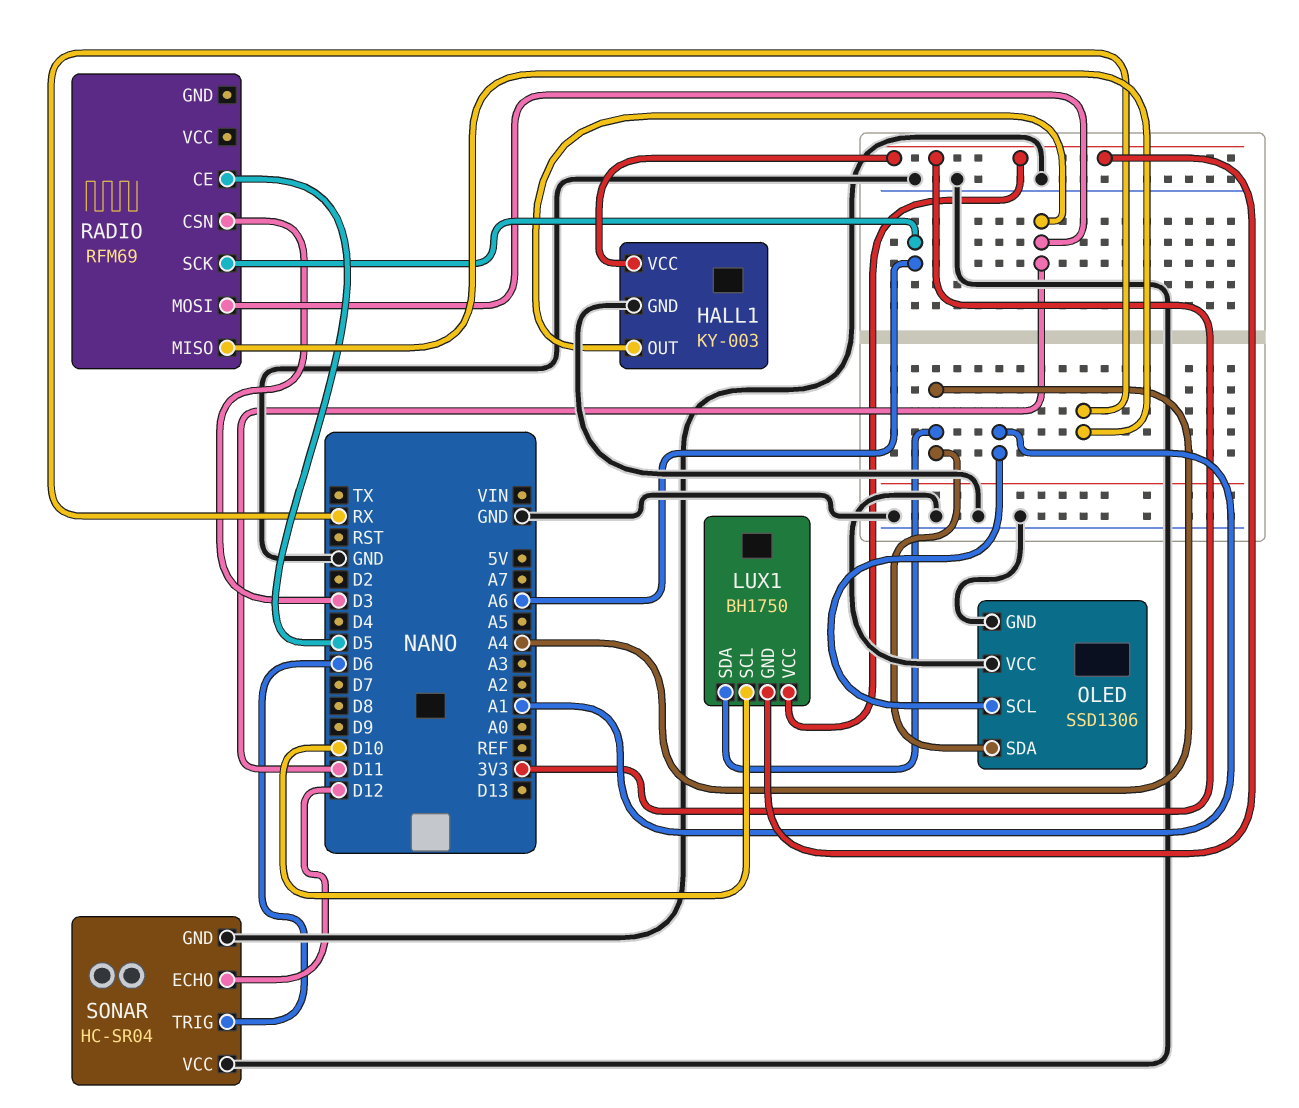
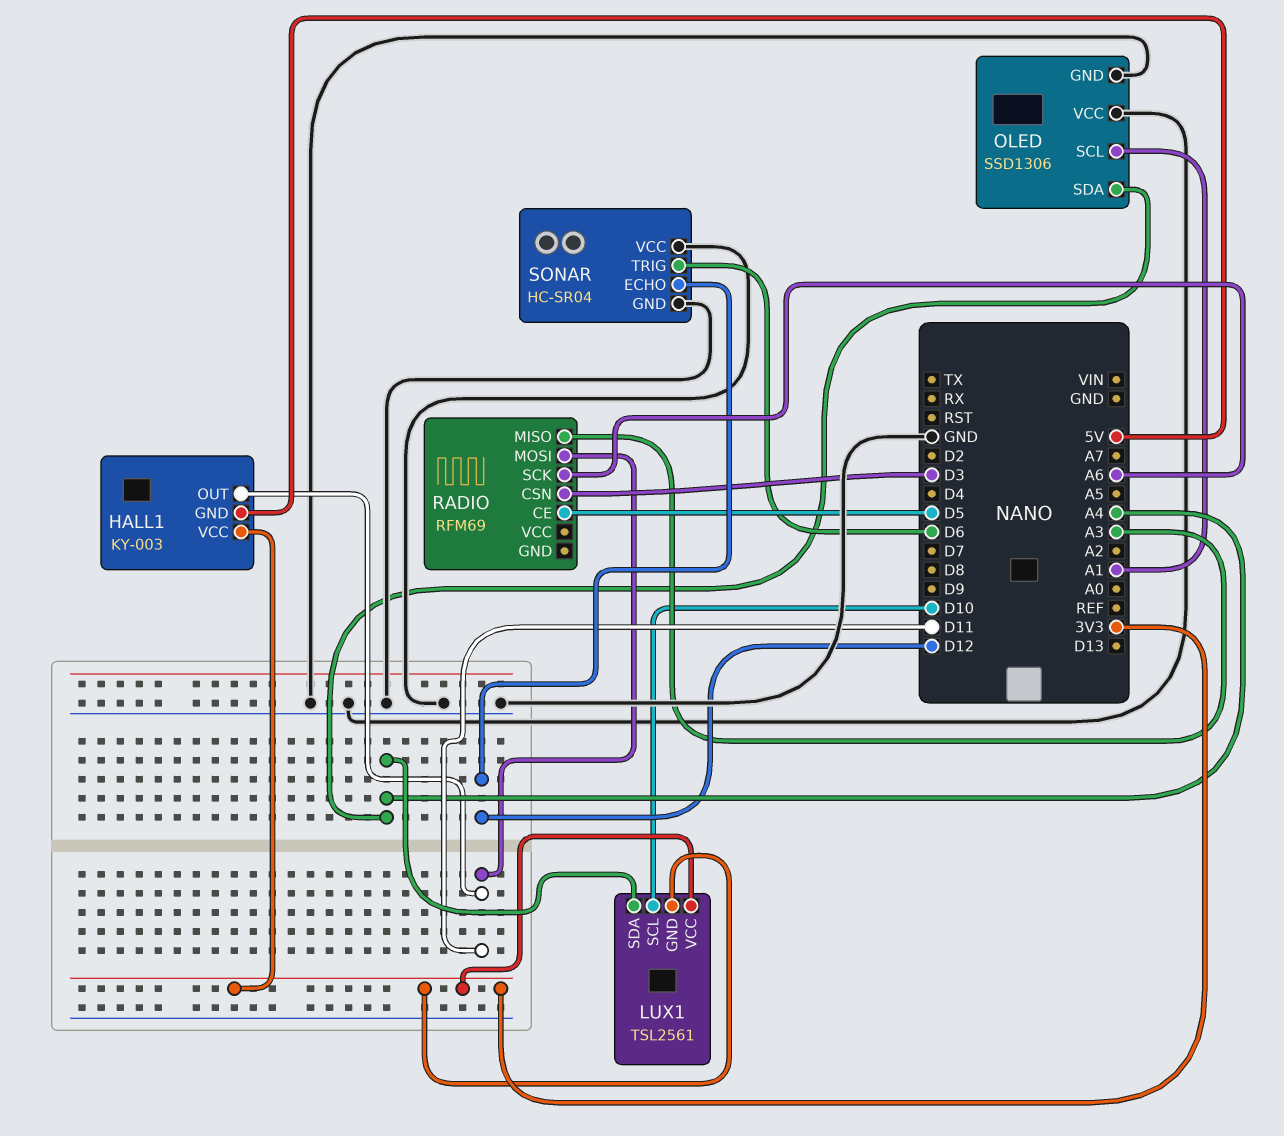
HALL1 pin GND: GND -> 5V
LUX1: BH1750 -> TSL2561
RADIO pin MISO: RX -> A3

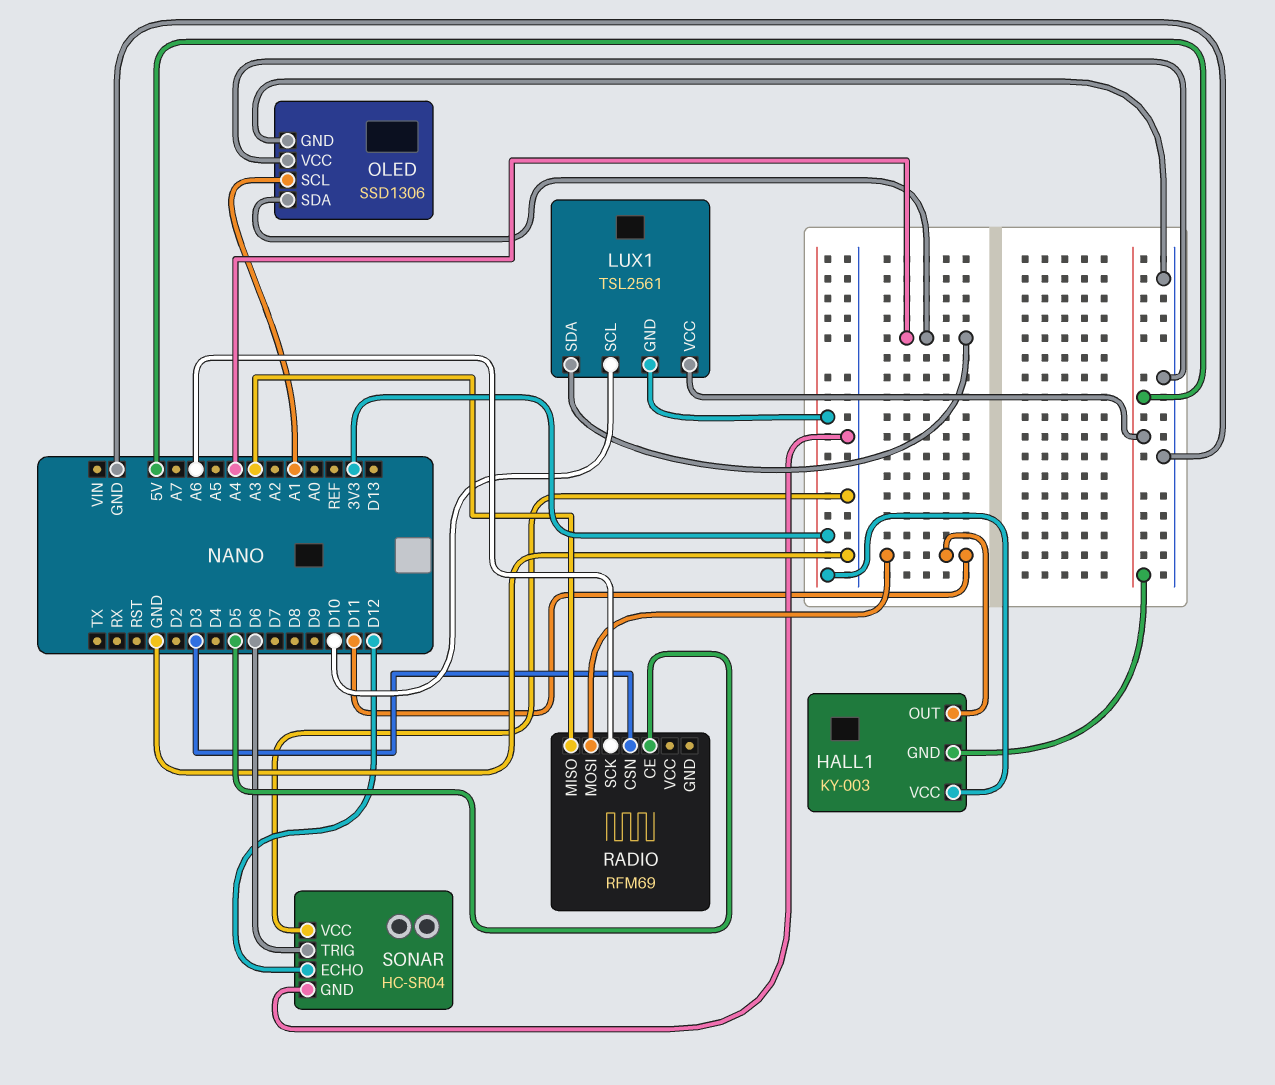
LUX1 pin VCC: 3V3 -> 5V

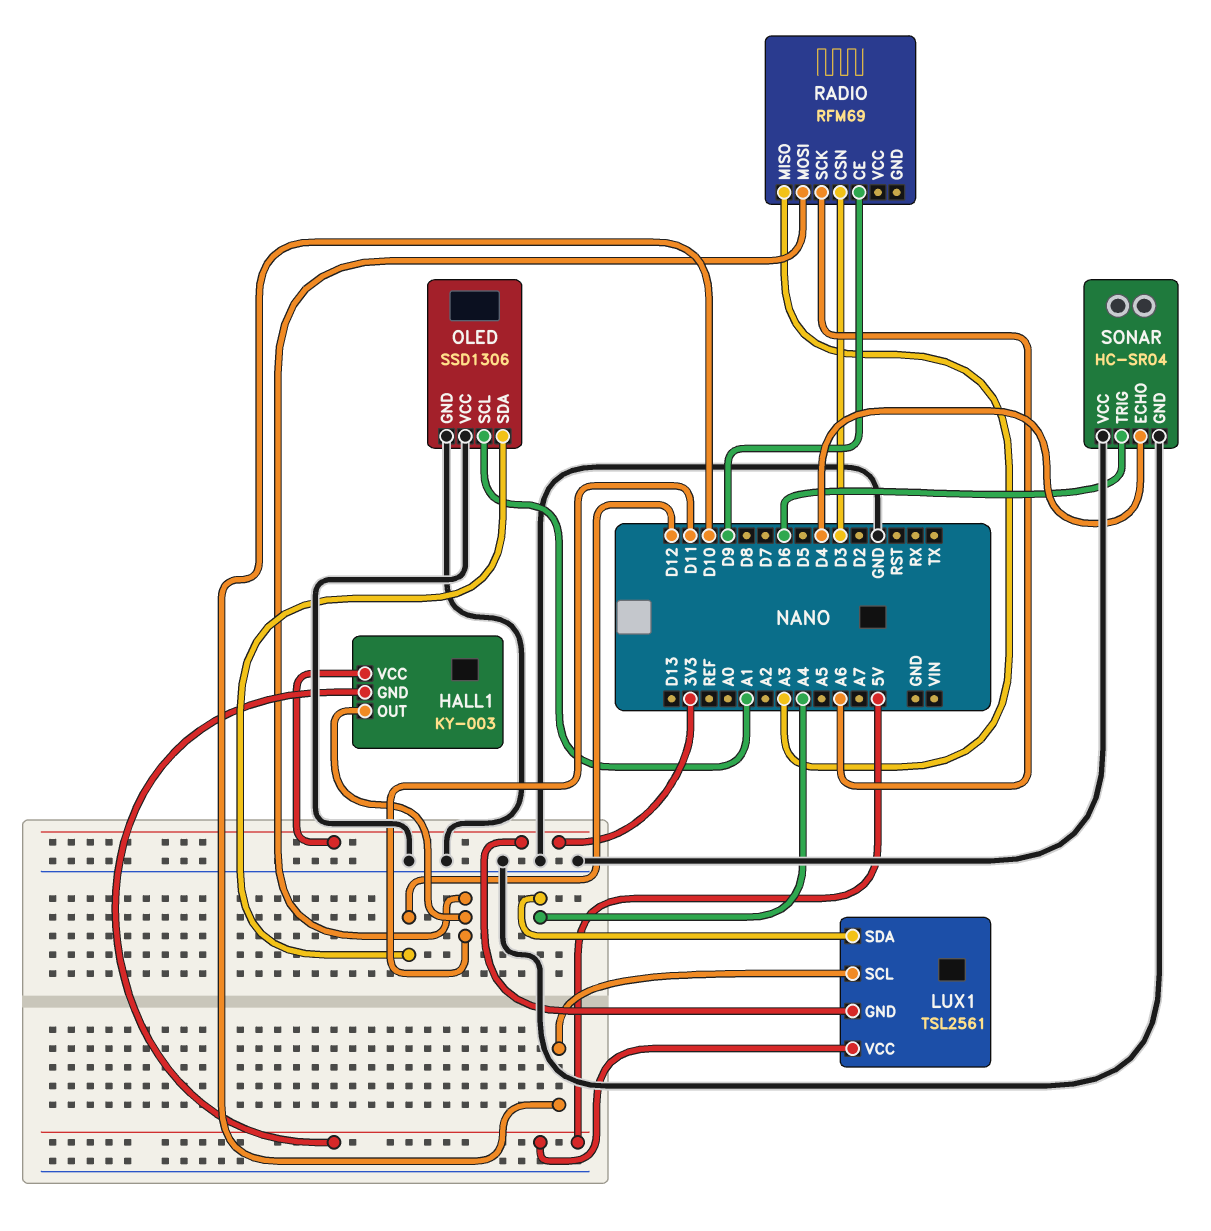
OLED pin SDA: A4 -> D12
RADIO pin CE: D5 -> D9
SONAR pin ECHO: D12 -> D4

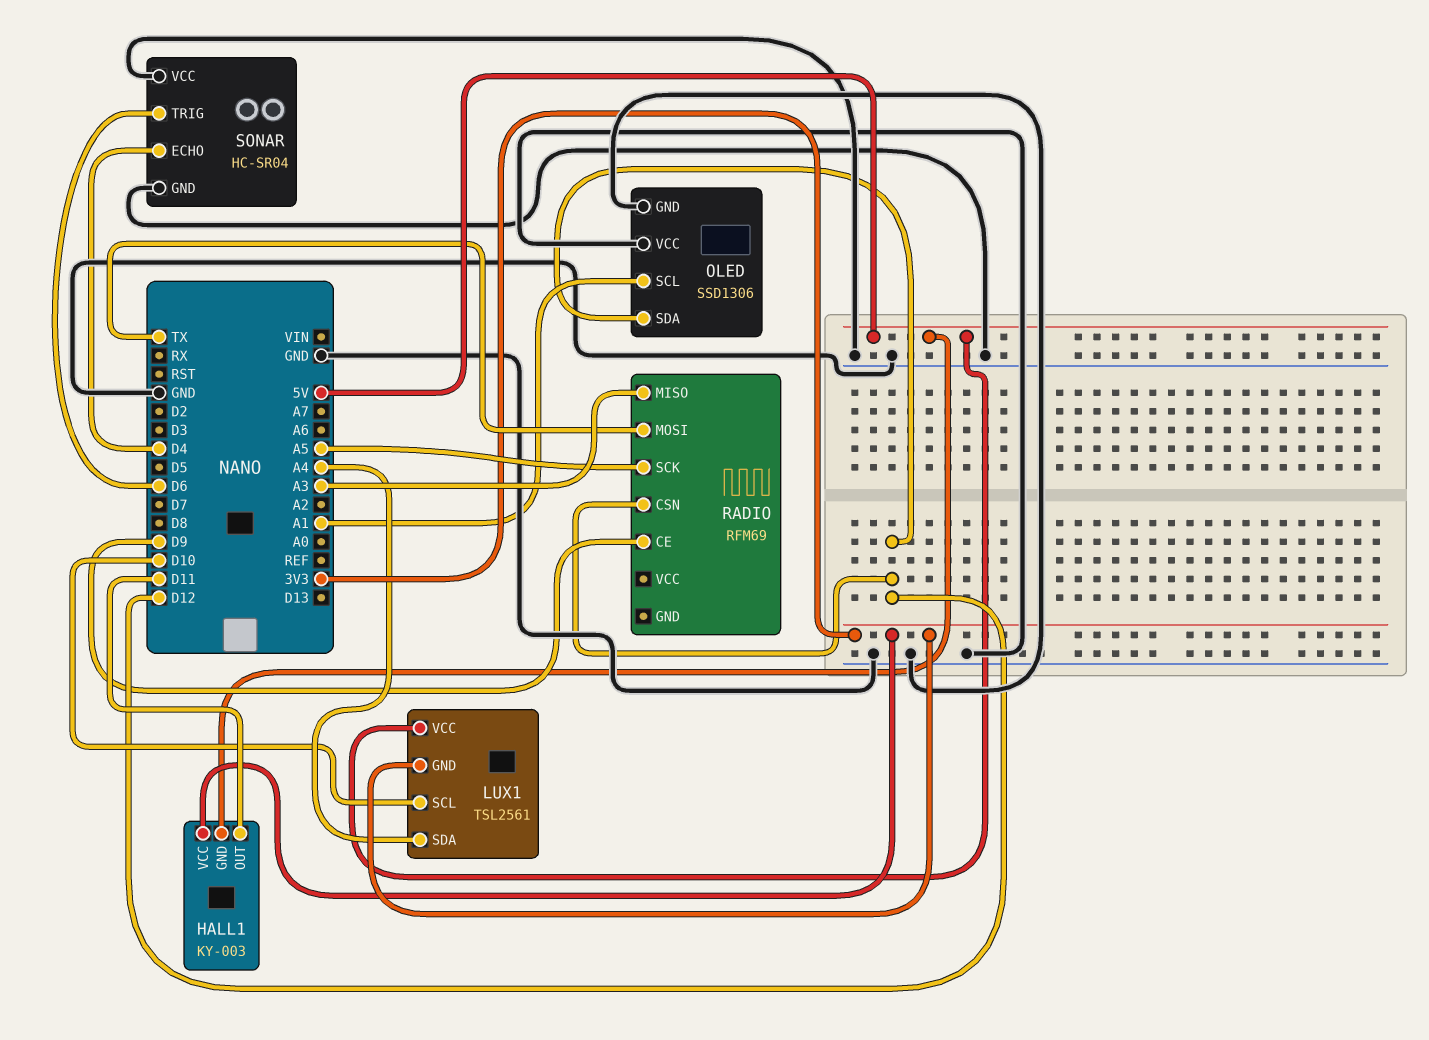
RADIO pin CSN: D3 -> D12
RADIO pin MOSI: D11 -> TX
RADIO pin SCK: A6 -> A5

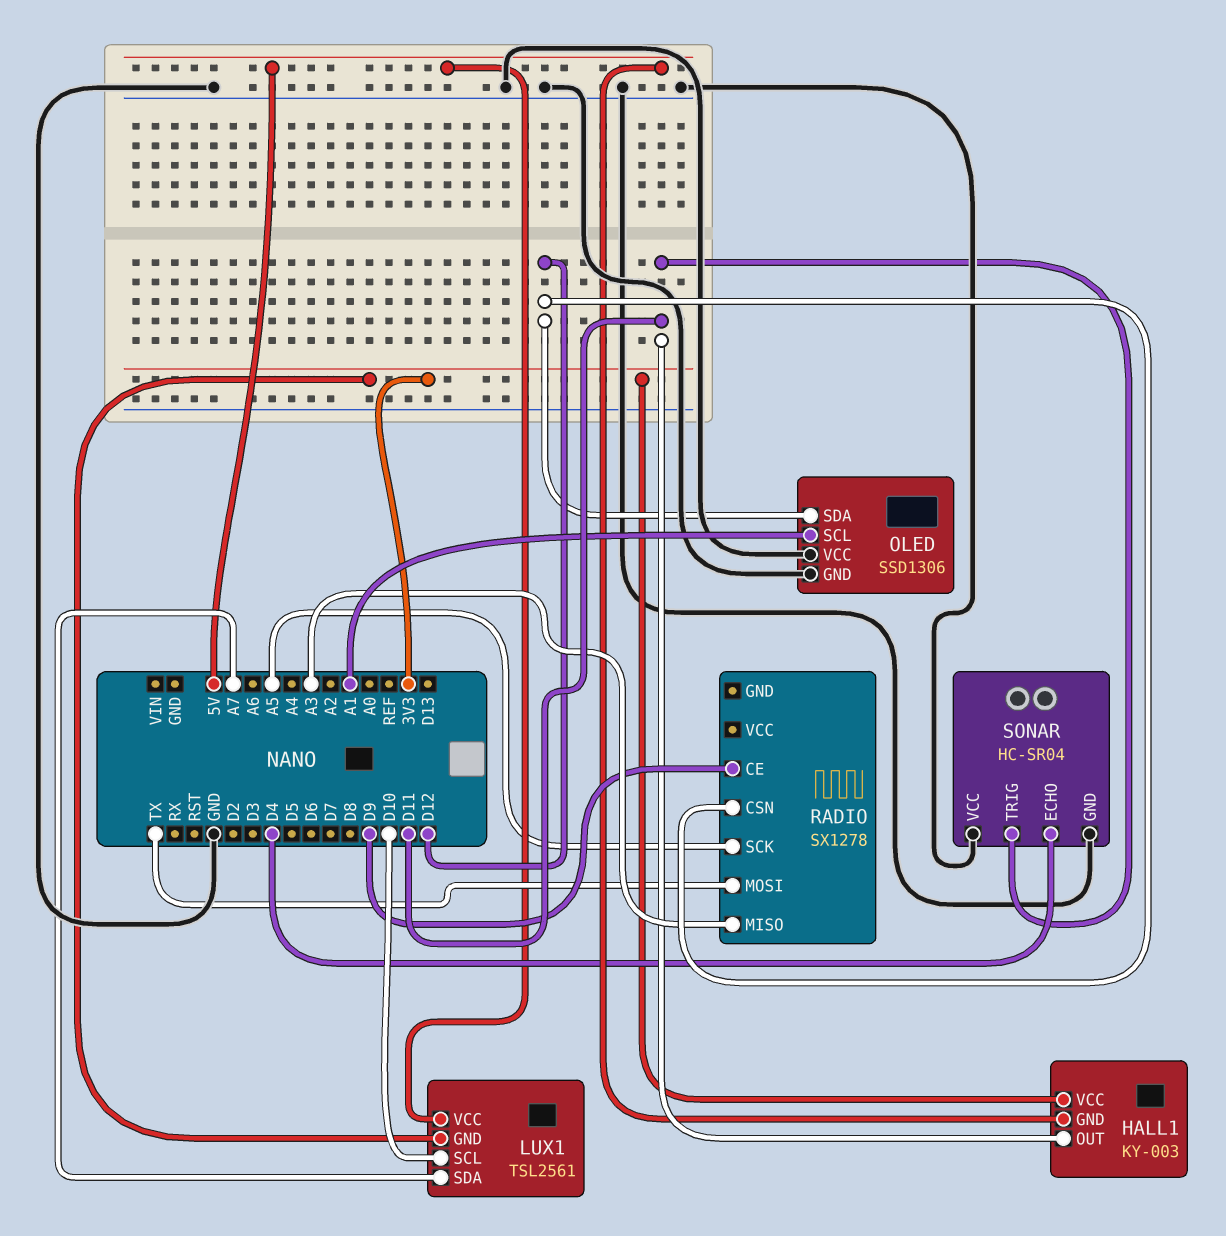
LUX1 pin SDA: A4 -> A7
RADIO: RFM69 -> SX1278
SONAR pin TRIG: D6 -> D11

